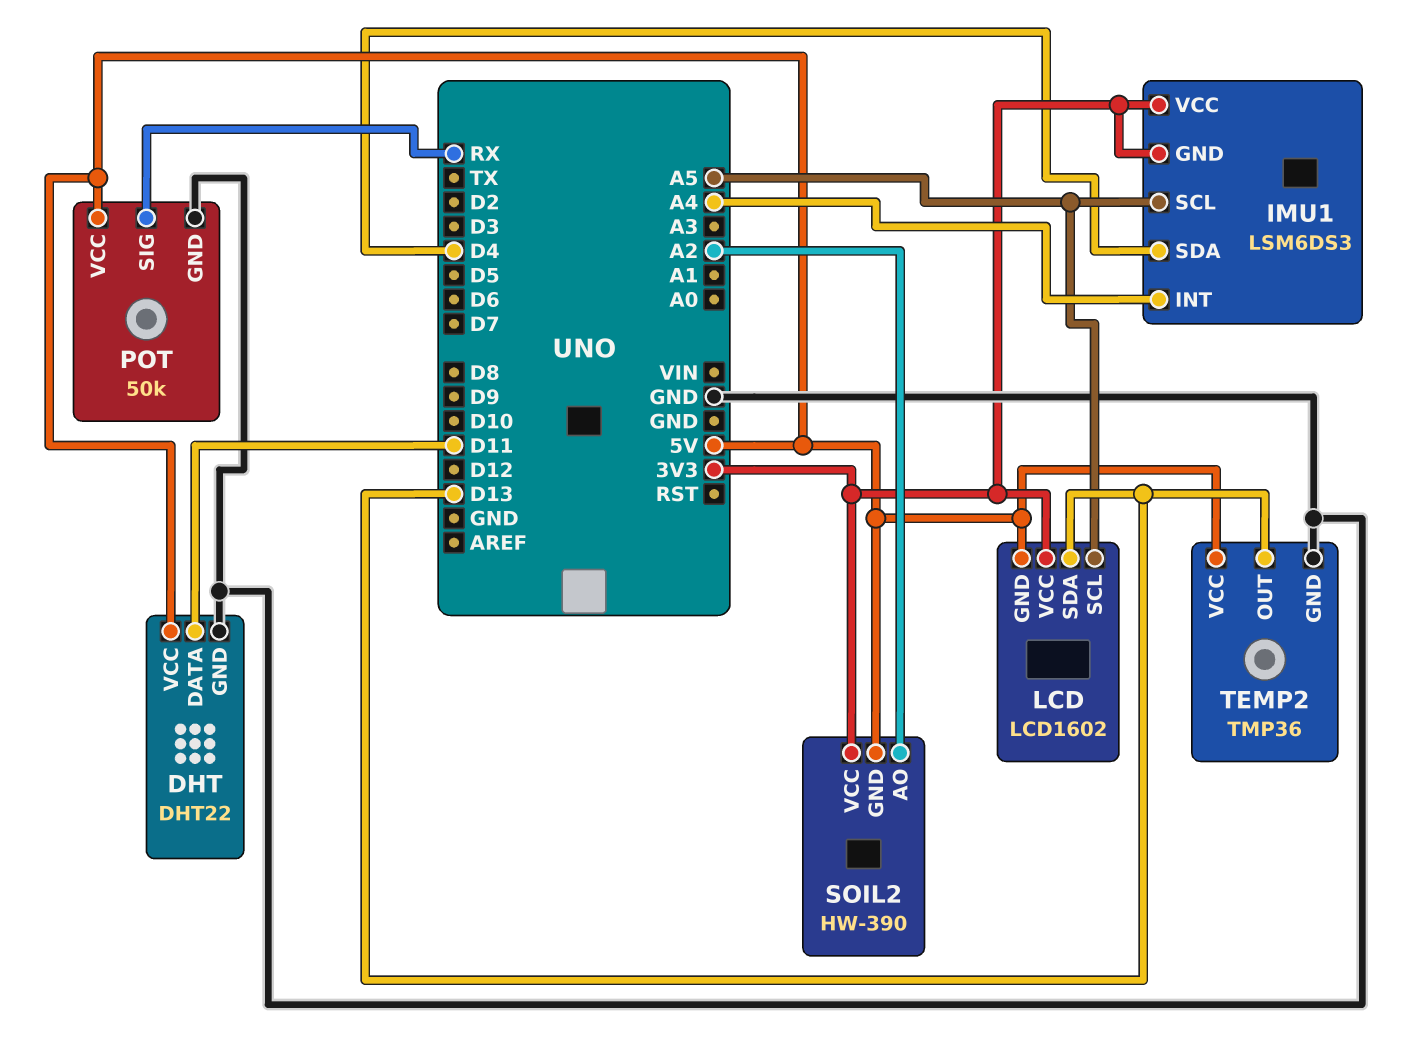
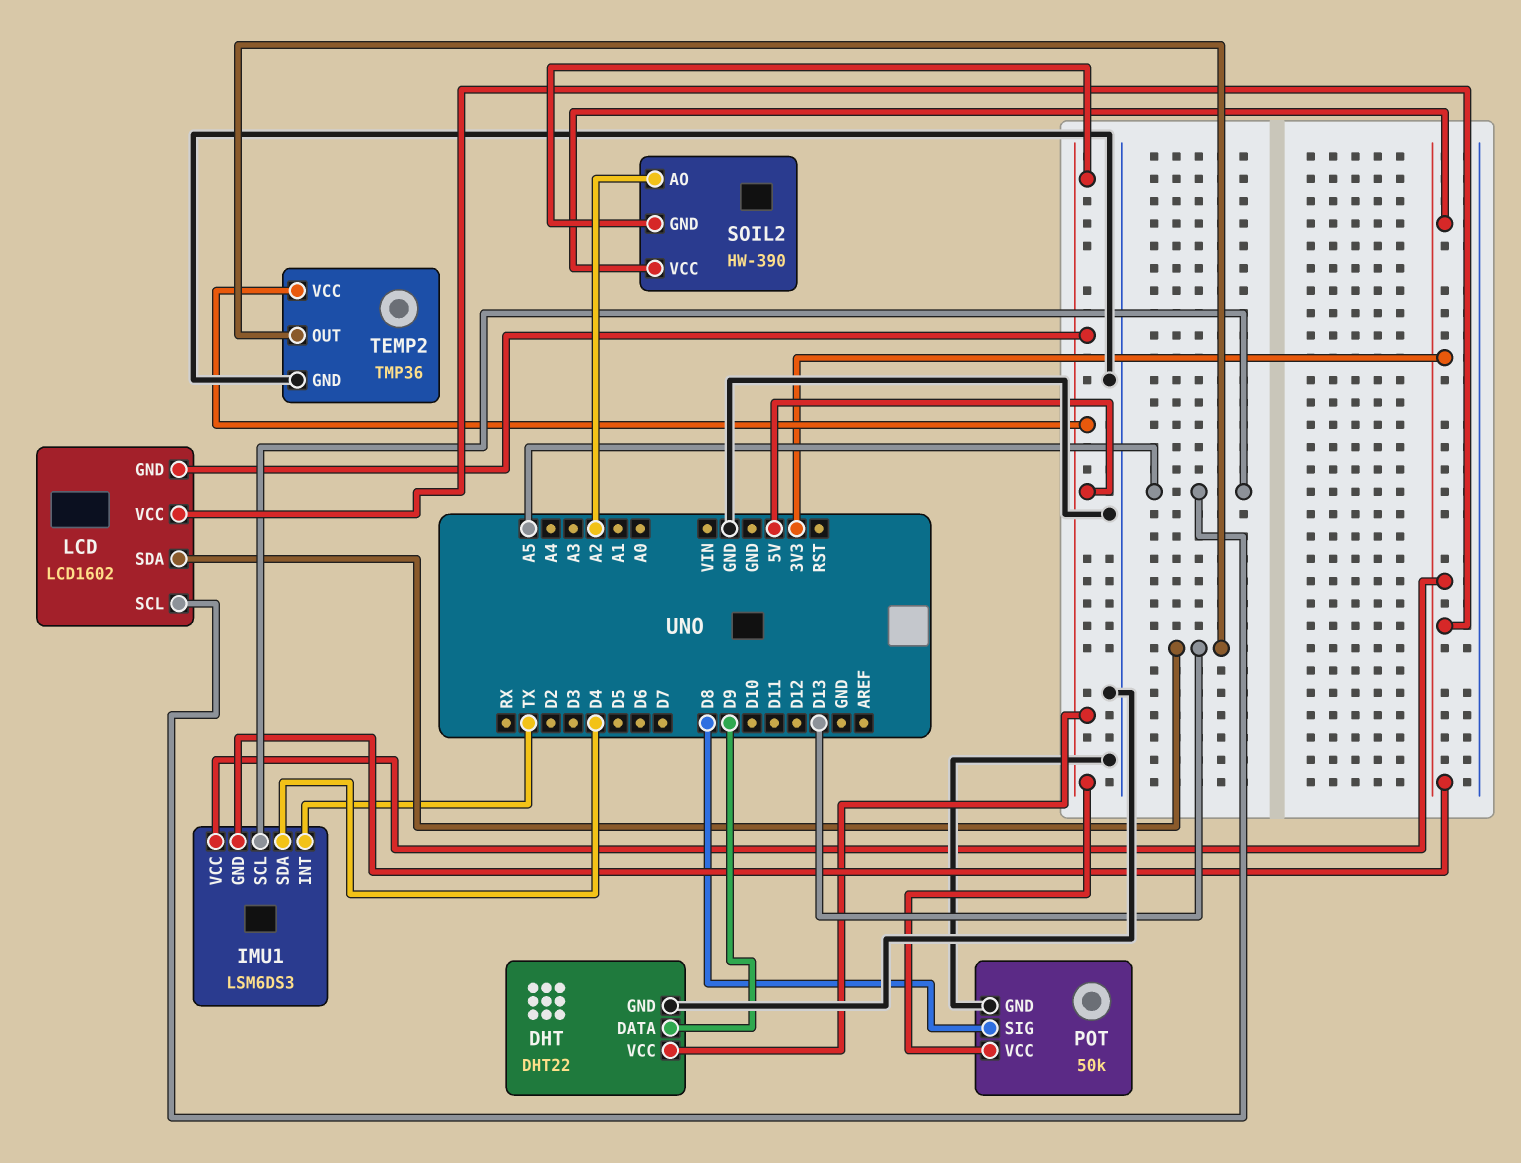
DHT pin DATA: D11 -> D9
IMU1 pin INT: A4 -> TX
POT pin SIG: RX -> D8

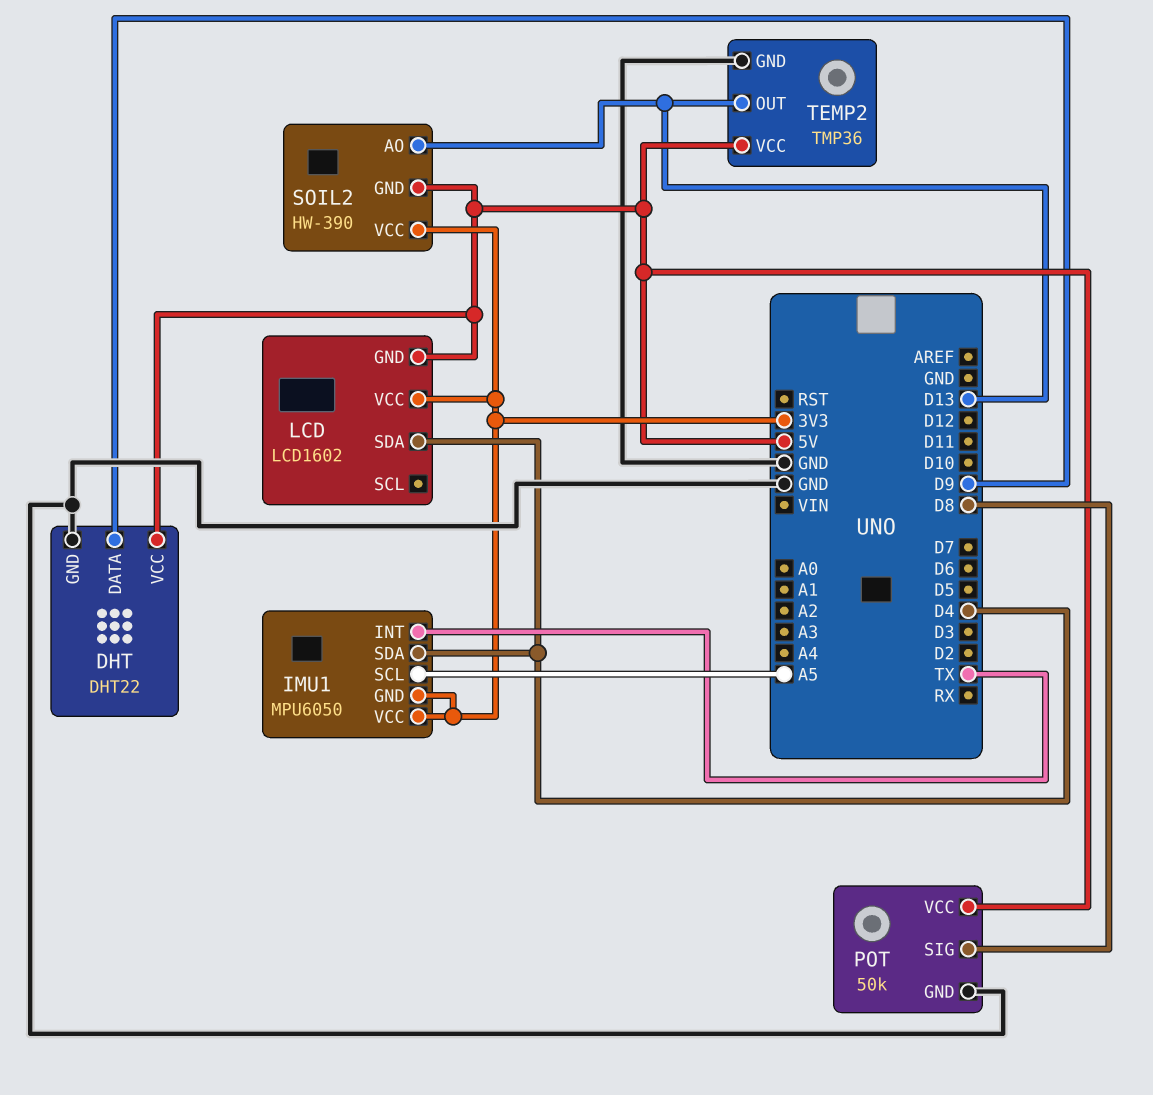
IMU1: LSM6DS3 -> MPU6050
LCD pin SCL: A5 -> none
LCD pin SDA: D13 -> D4
SOIL2 pin AO: A2 -> D13

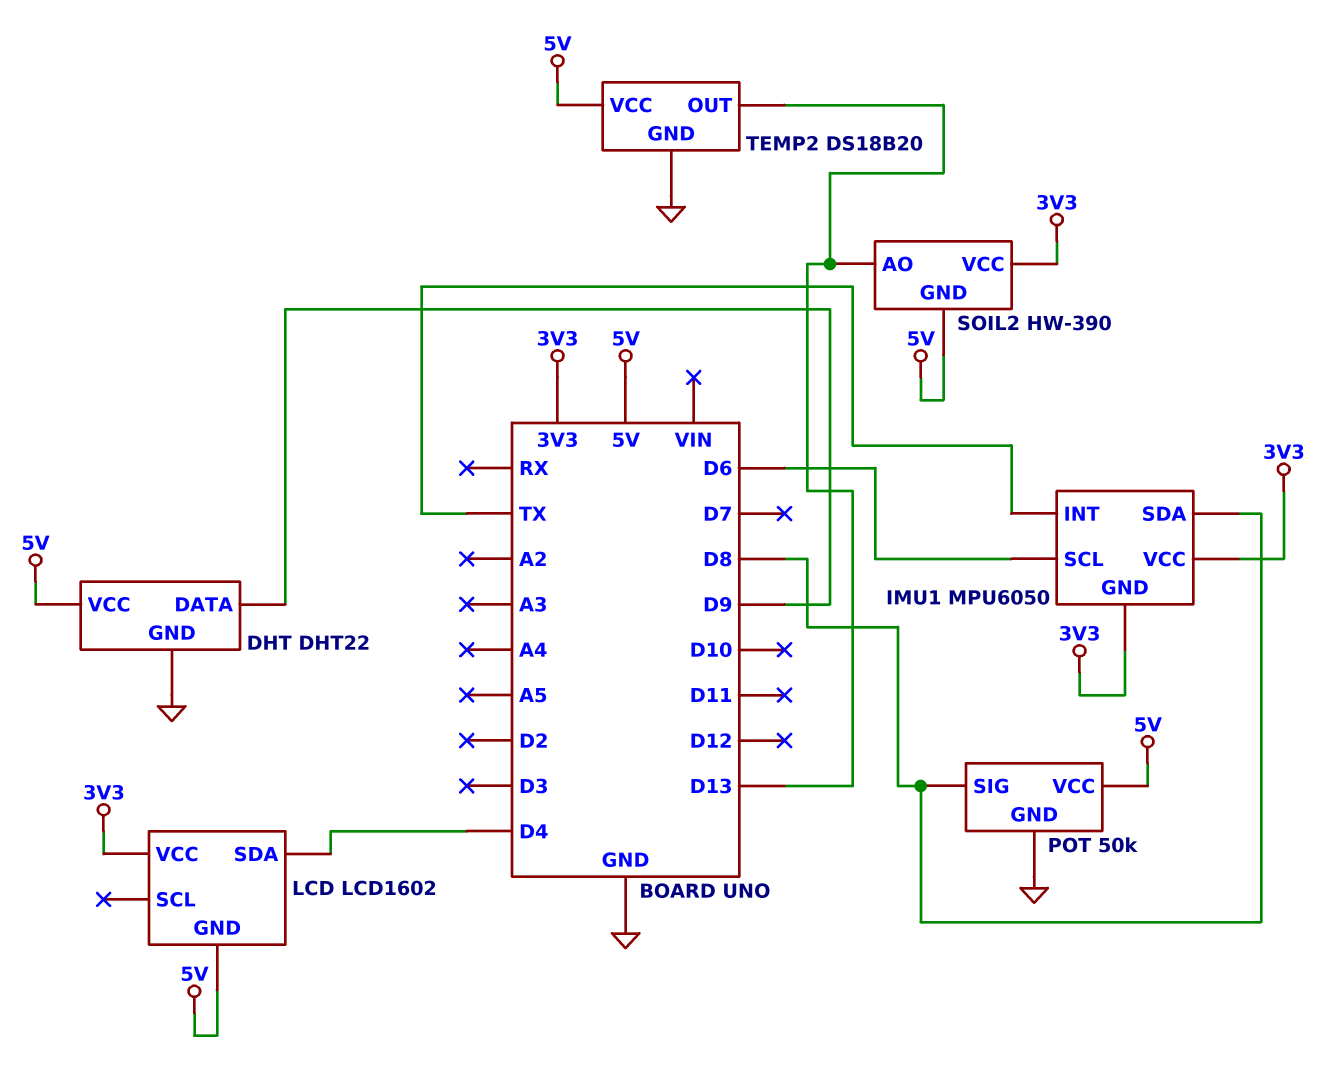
IMU1 pin SCL: A5 -> D6
IMU1 pin SDA: D4 -> D8
TEMP2: TMP36 -> DS18B20

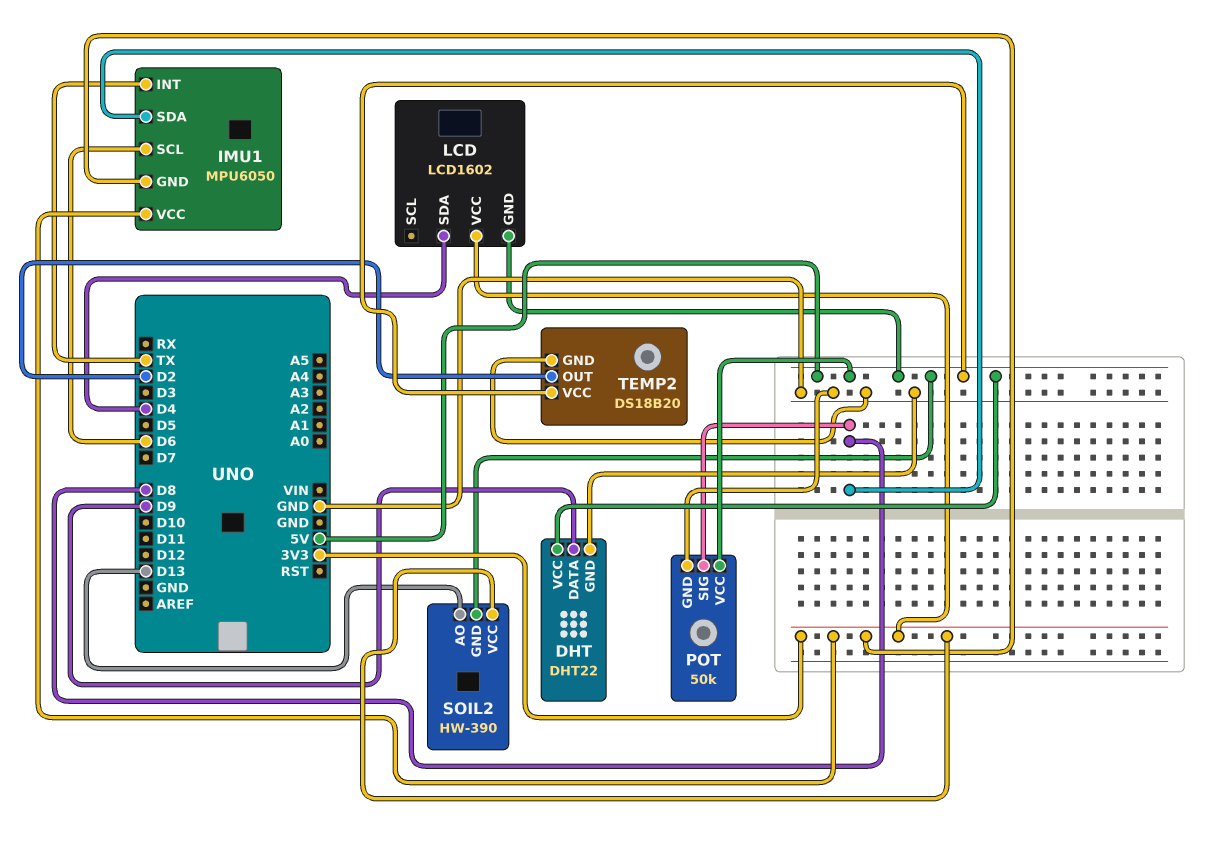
TEMP2 pin OUT: D13 -> D2

